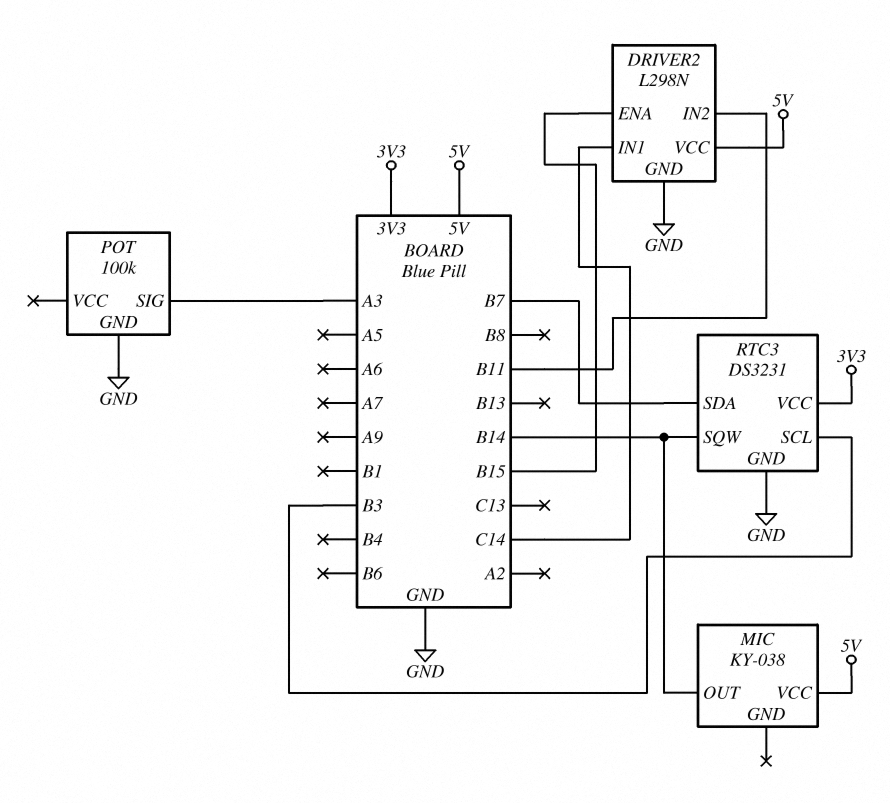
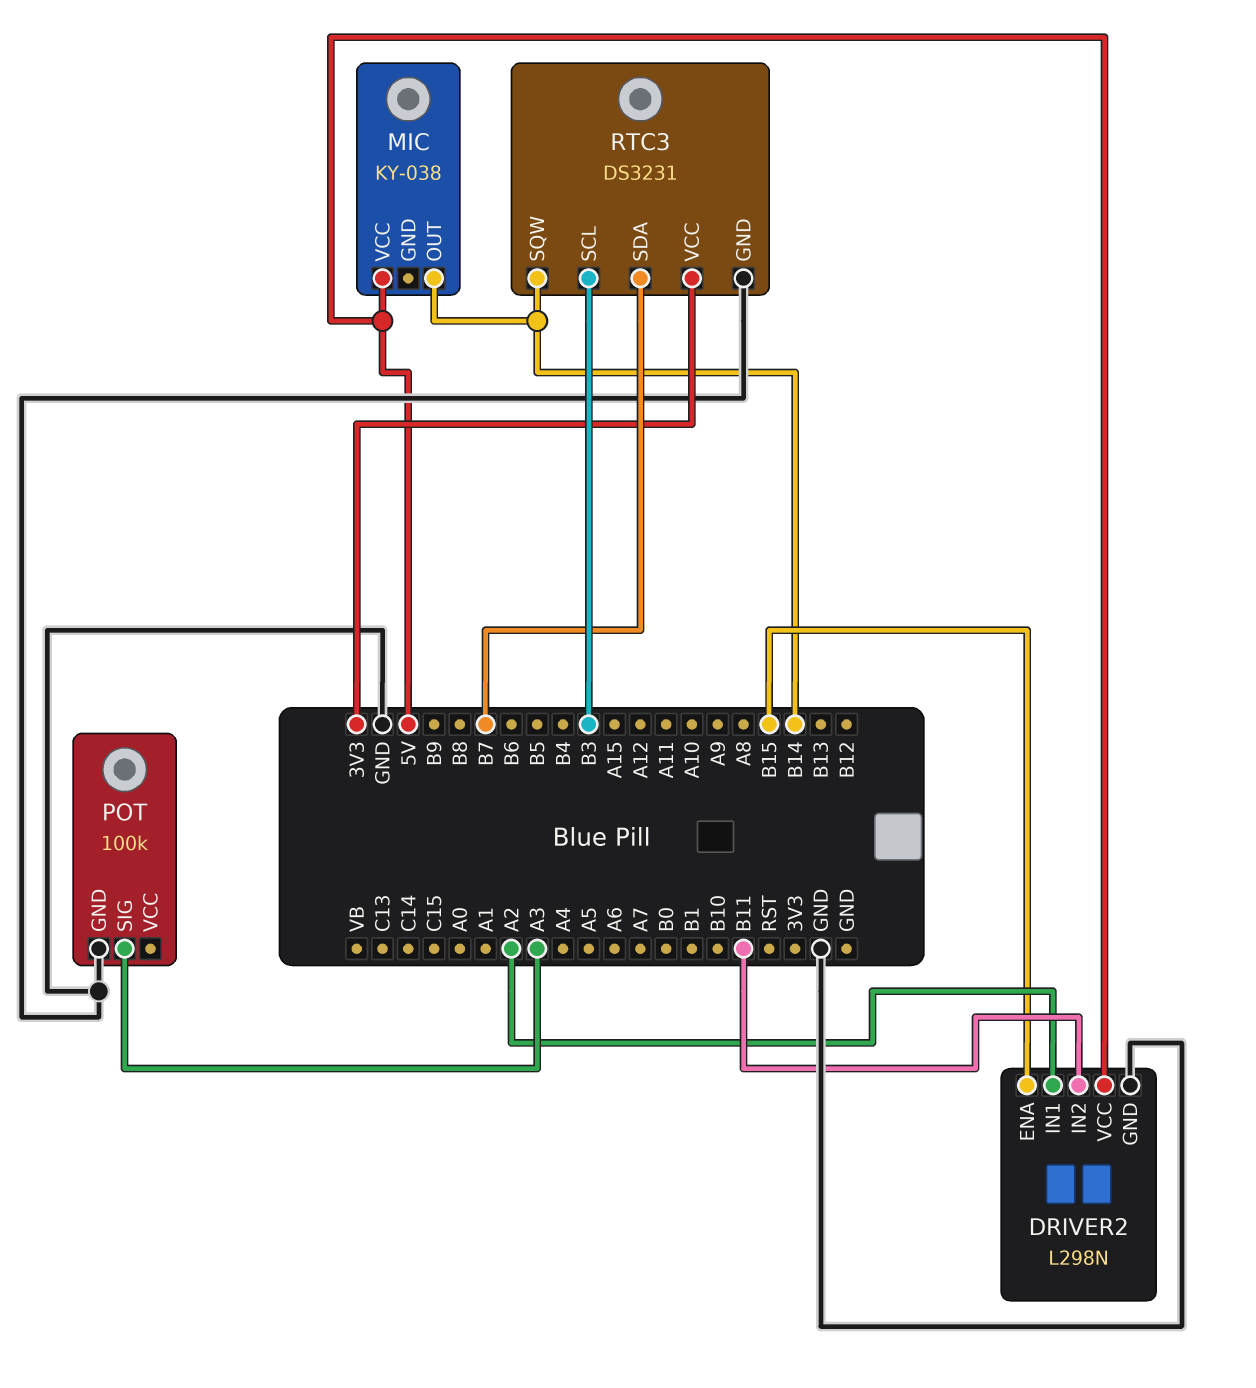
DRIVER2 pin IN1: C14 -> A2

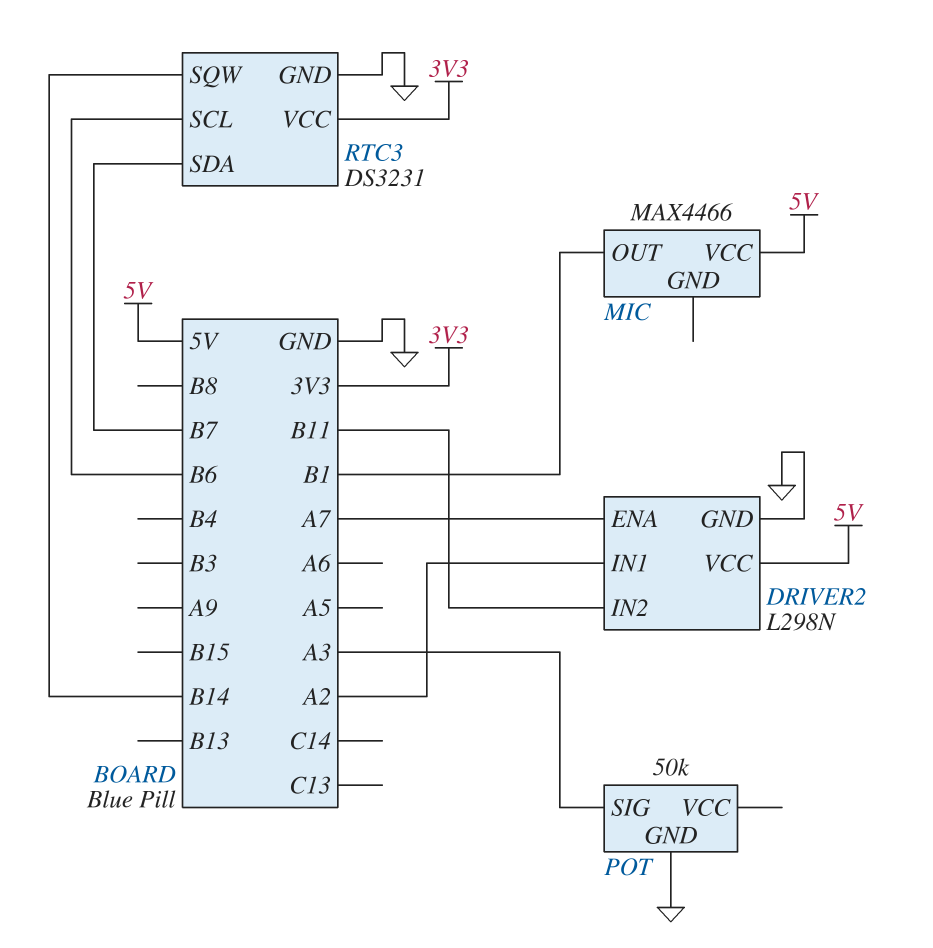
DRIVER2 pin ENA: B15 -> A7
MIC: KY-038 -> MAX4466
MIC pin OUT: B14 -> B1
POT: 100k -> 50k
RTC3 pin SCL: B3 -> B6

